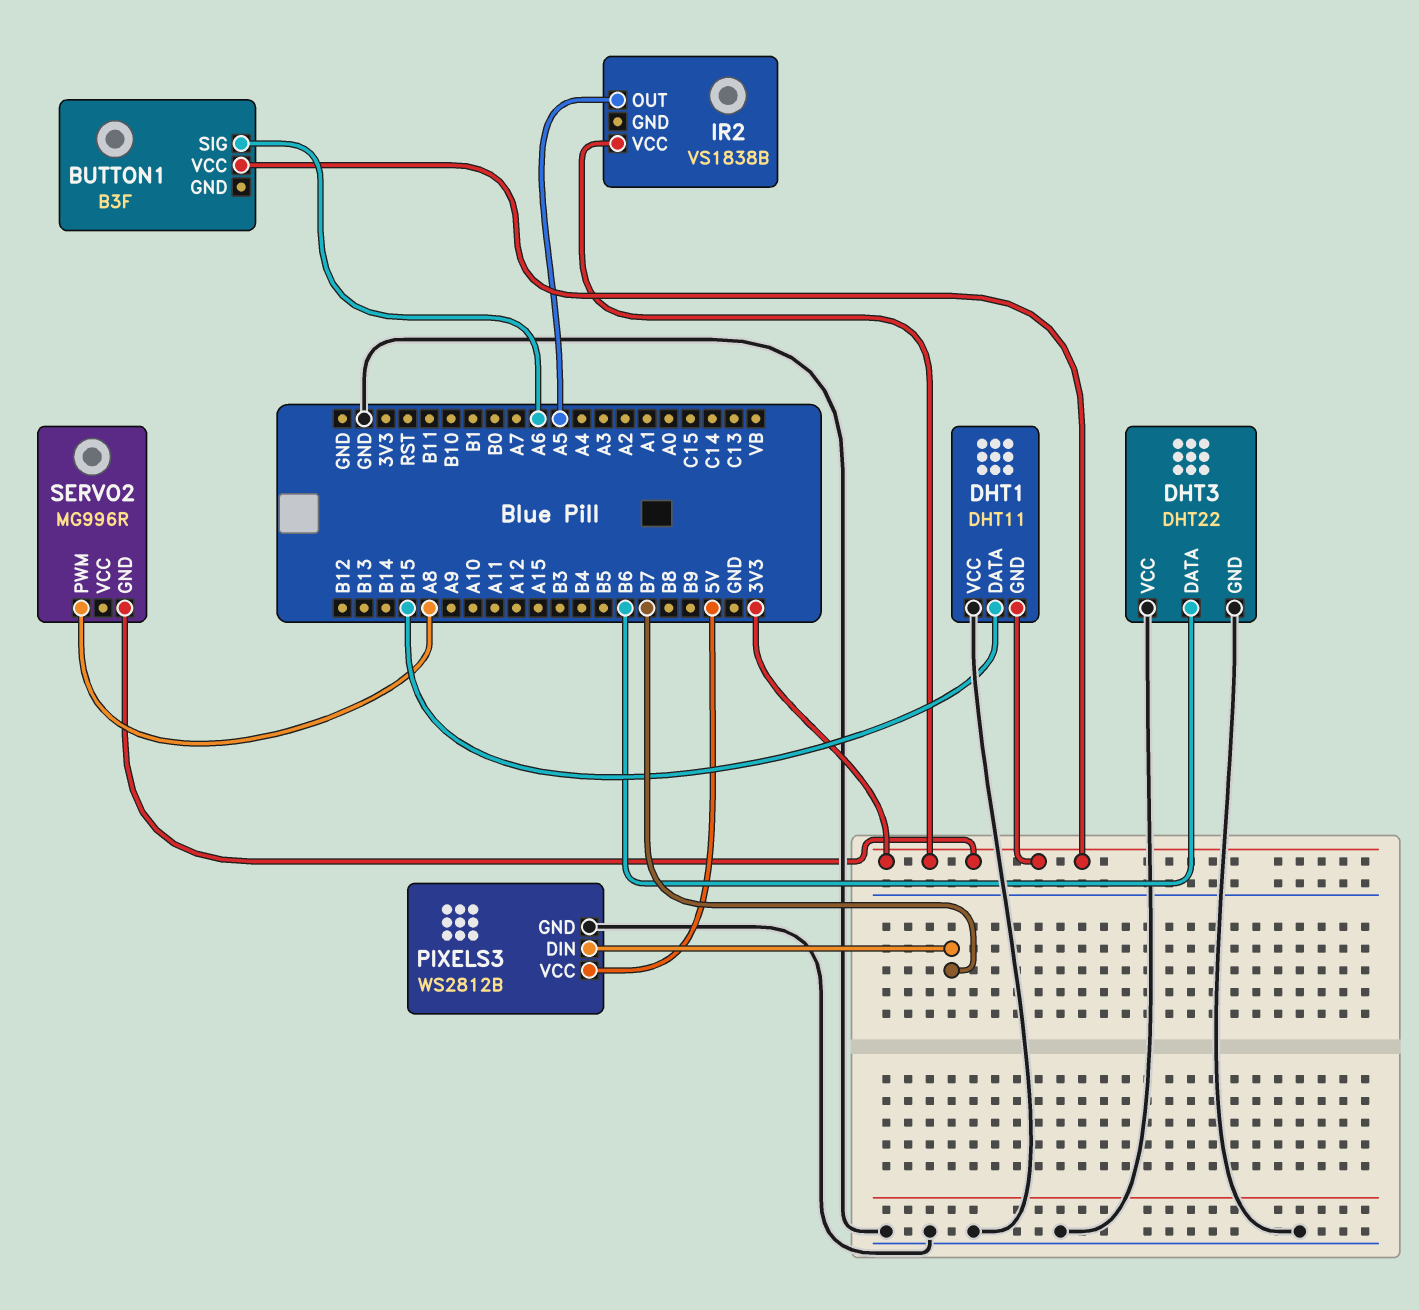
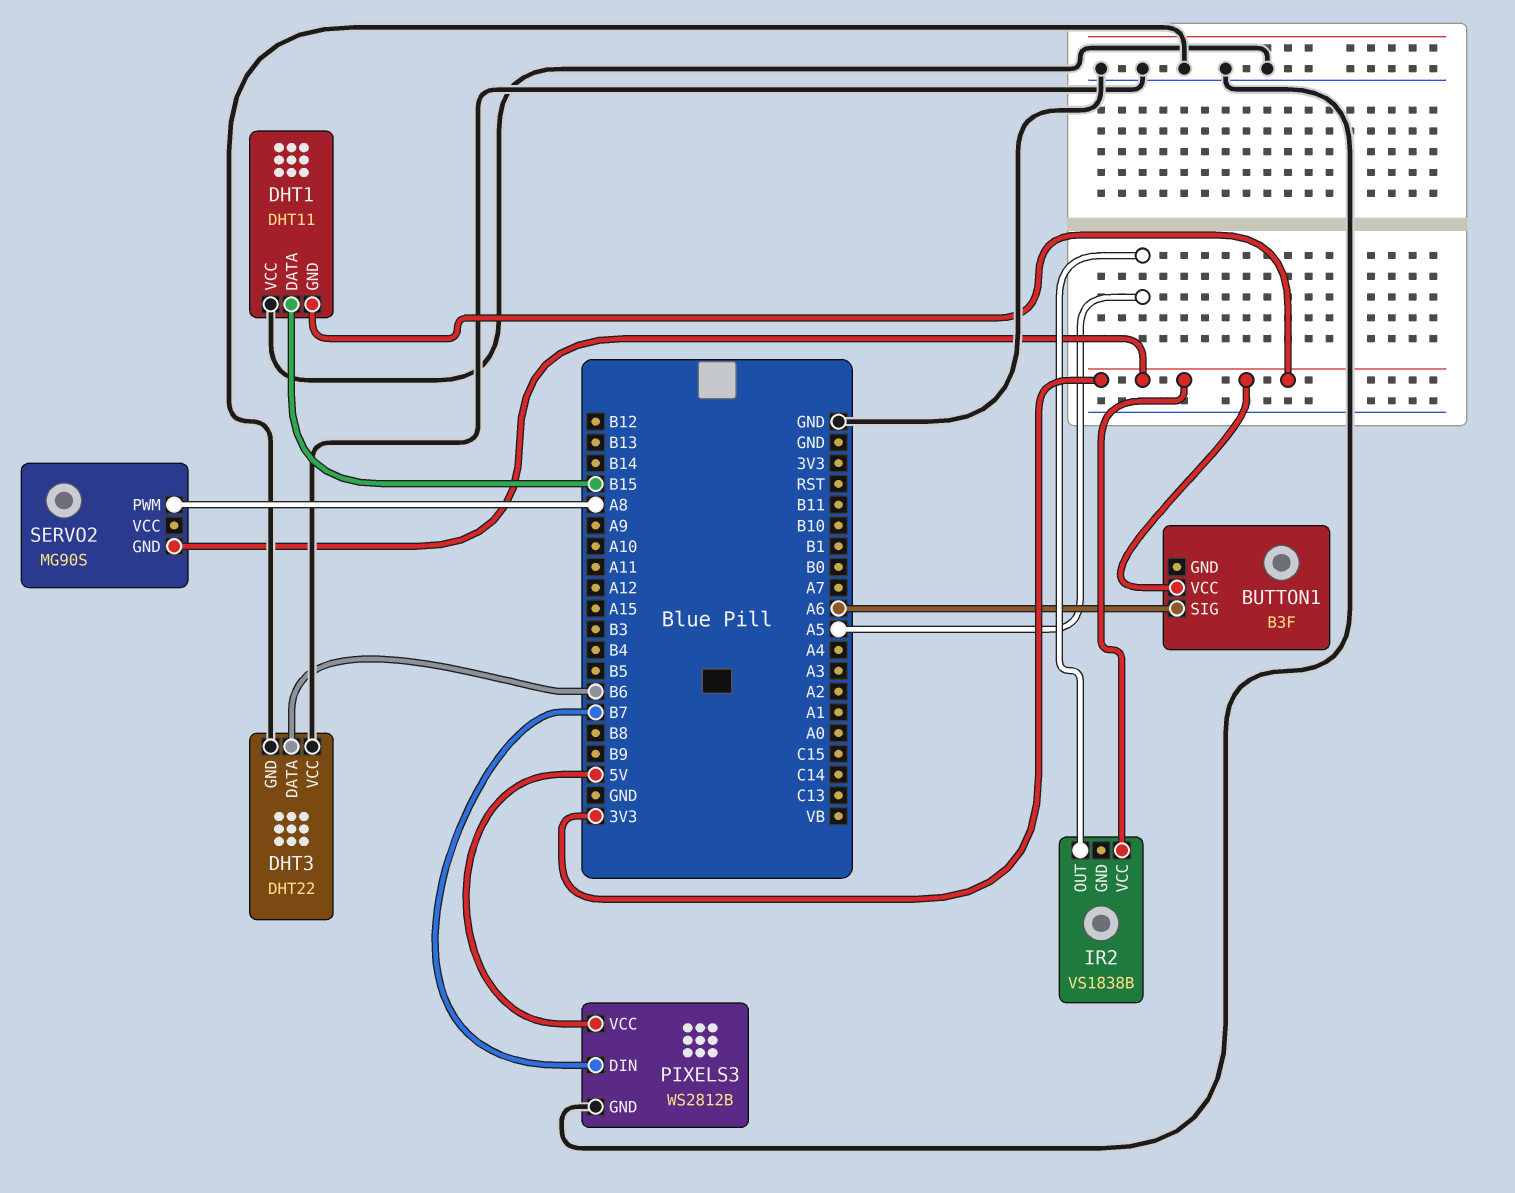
SERVO2: MG996R -> MG90S

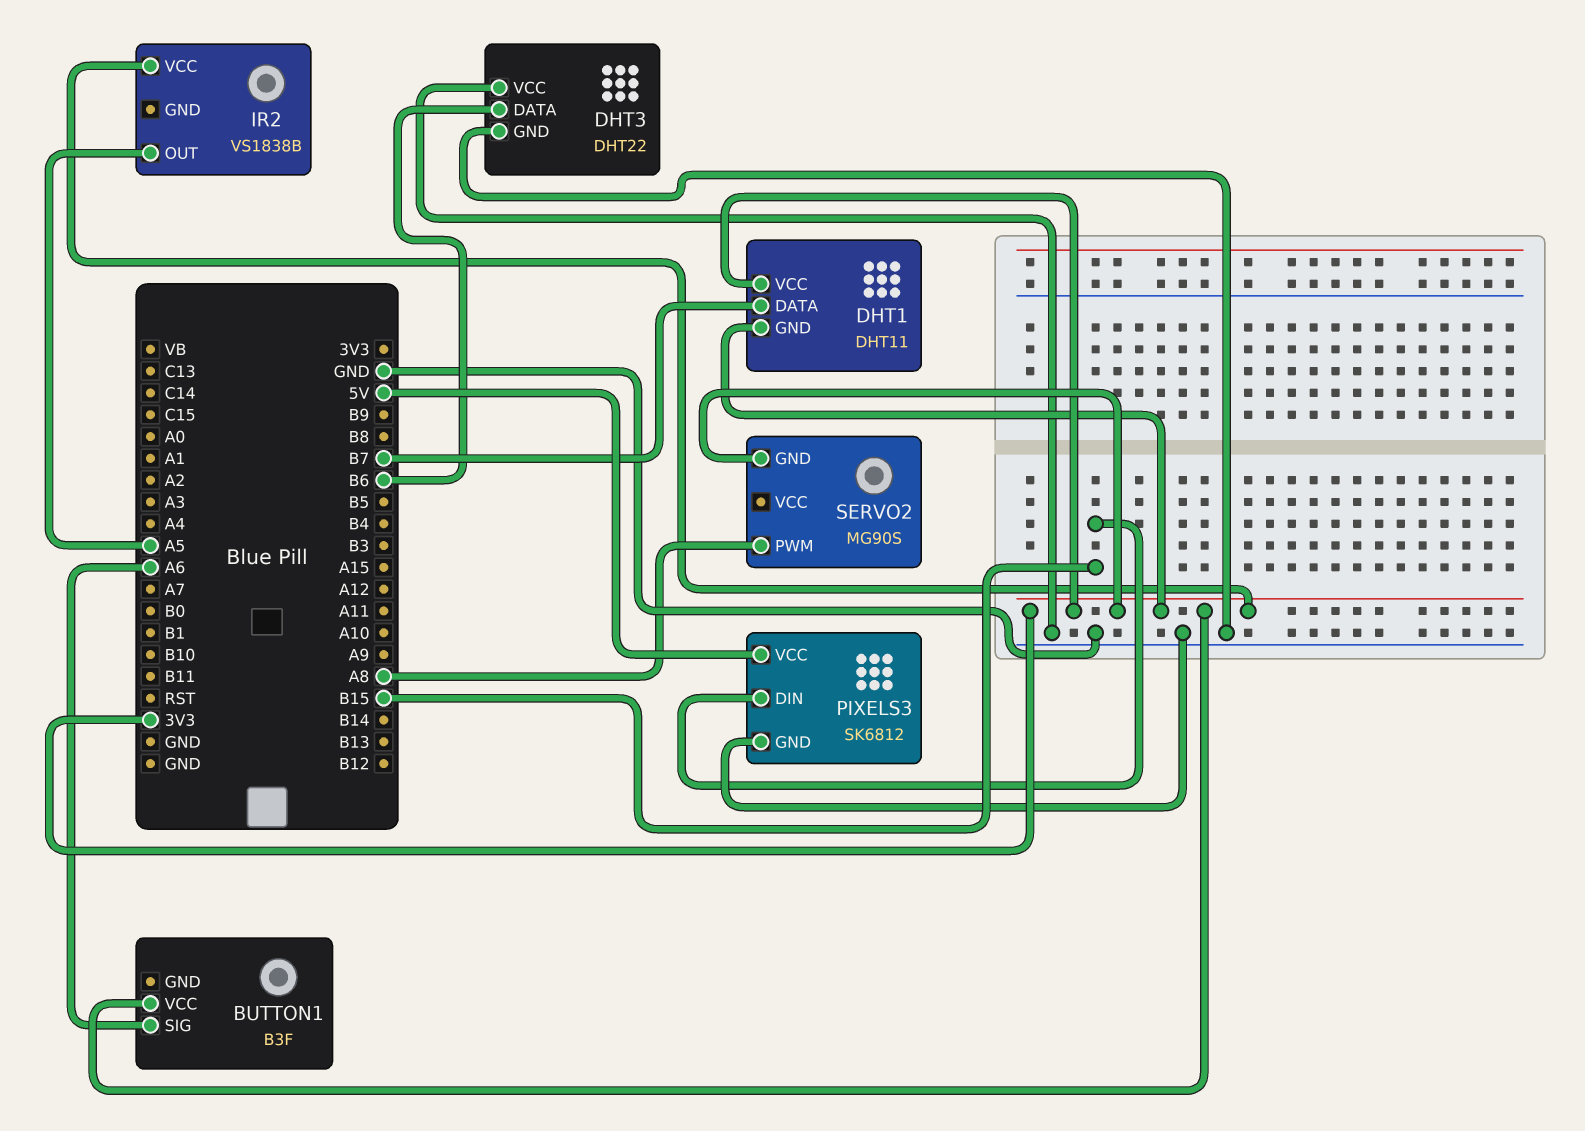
DHT1 pin DATA: B15 -> B7
DHT1 pin VCC: GND -> 3V3
PIXELS3: WS2812B -> SK6812
PIXELS3 pin DIN: B7 -> B15

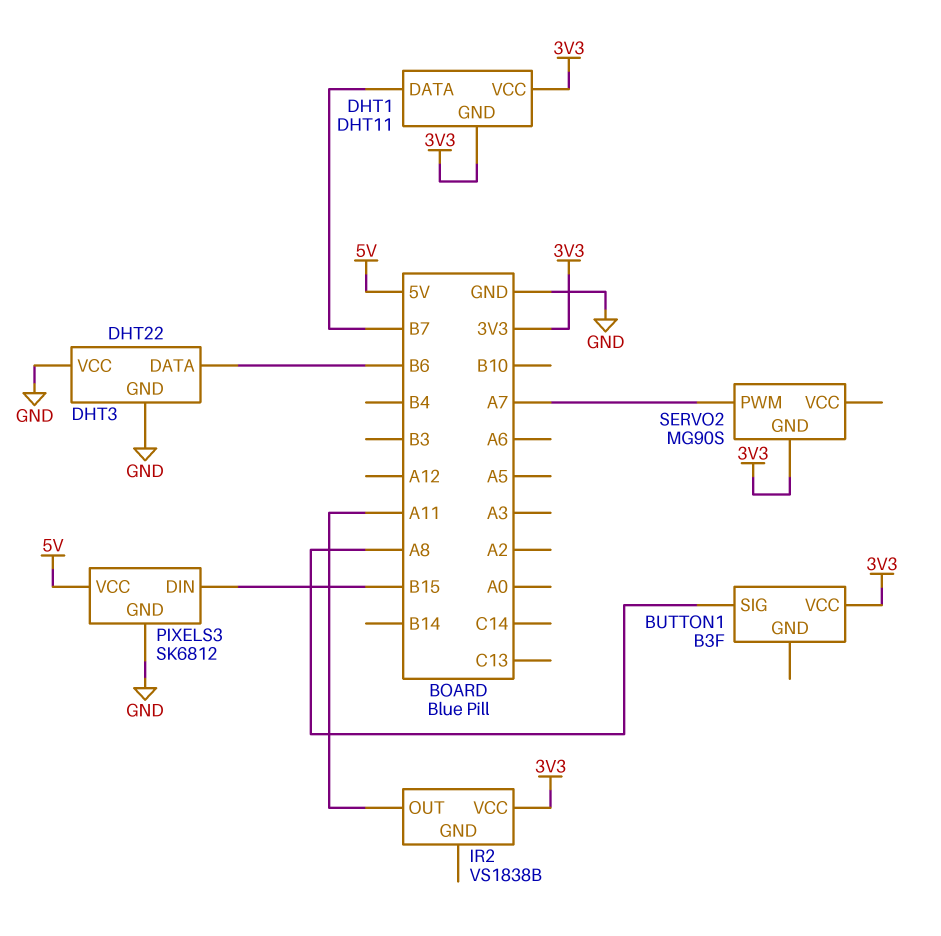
BUTTON1 pin SIG: A6 -> A8
IR2 pin OUT: A5 -> A11
SERVO2 pin PWM: A8 -> A7

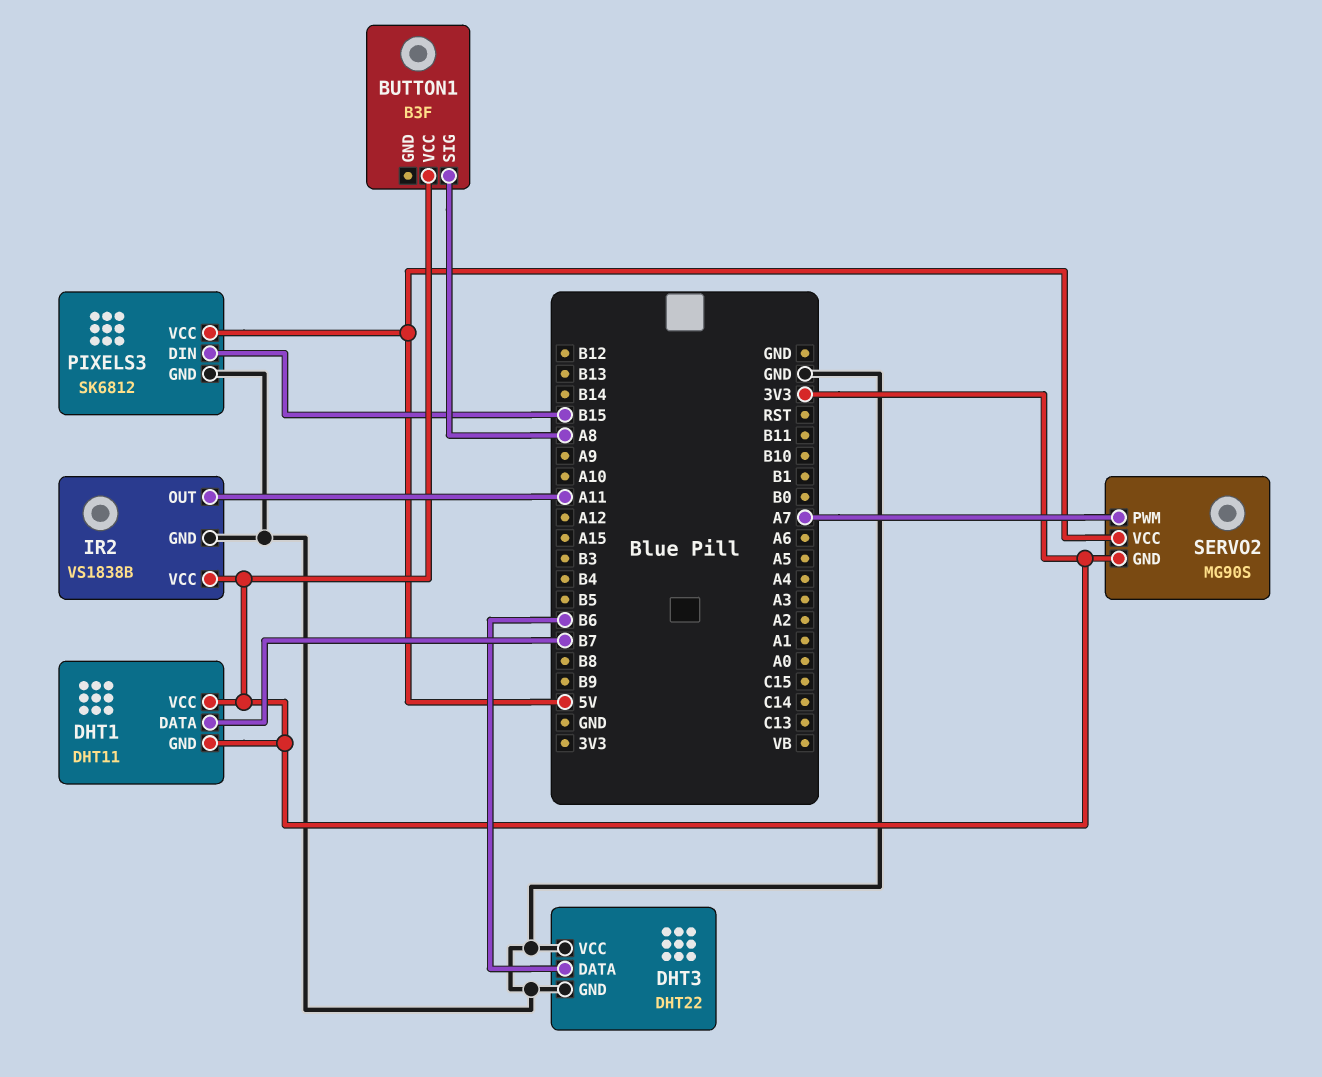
IR2 pin GND: none -> GND
SERVO2 pin VCC: none -> 5V

